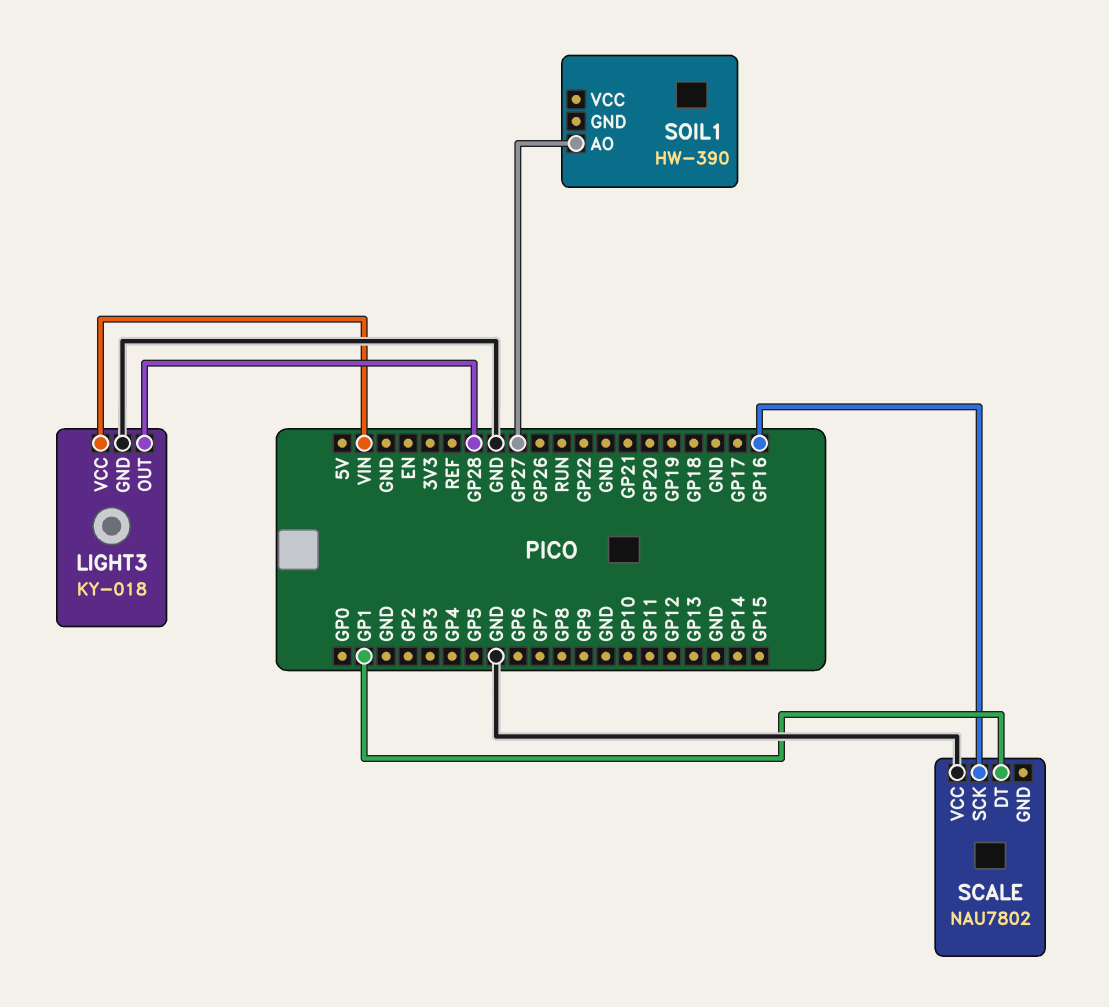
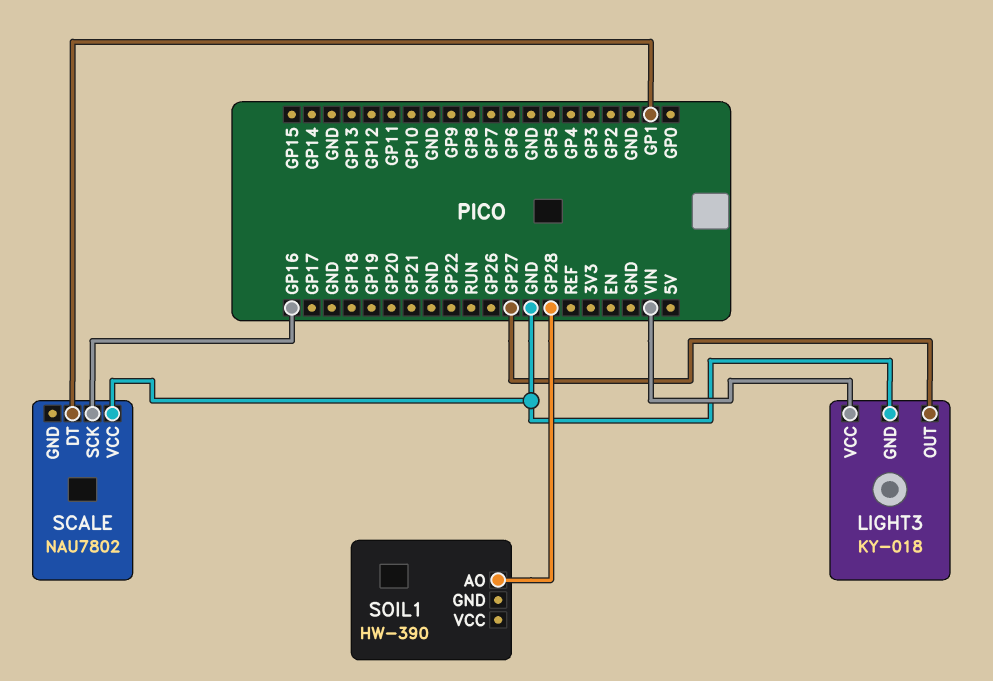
LIGHT3 pin OUT: GP28 -> GP27
SOIL1 pin AO: GP27 -> GP28

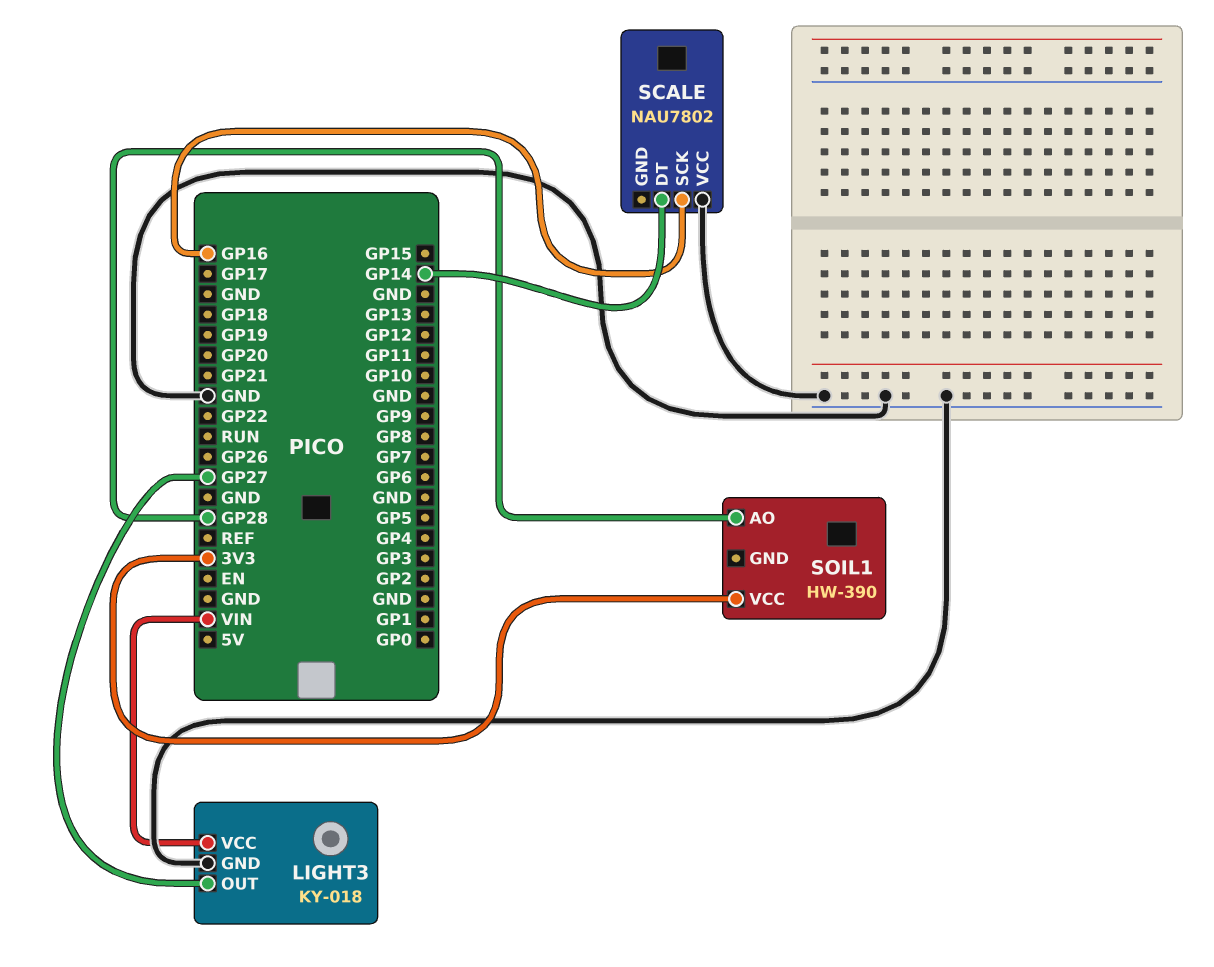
SCALE pin DT: GP1 -> GP14
SOIL1 pin VCC: none -> 3V3

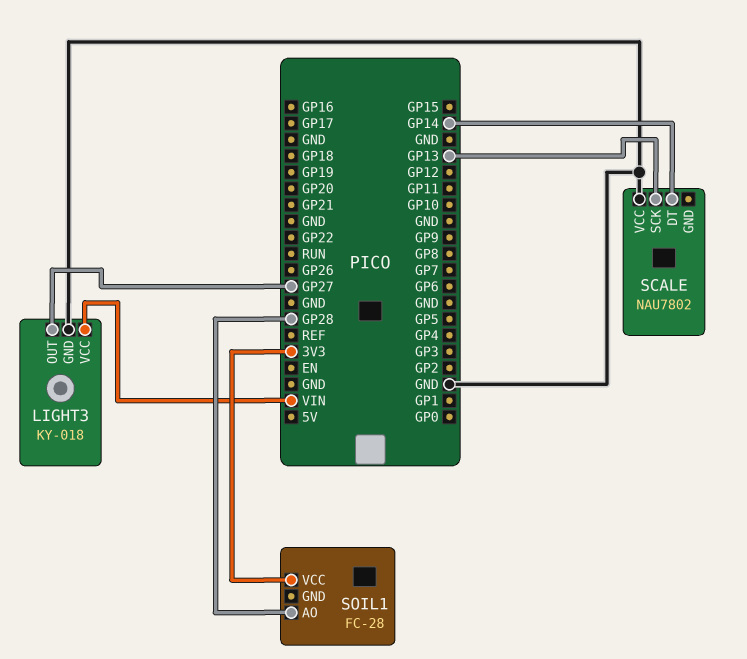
SCALE pin SCK: GP16 -> GP13
SOIL1: HW-390 -> FC-28

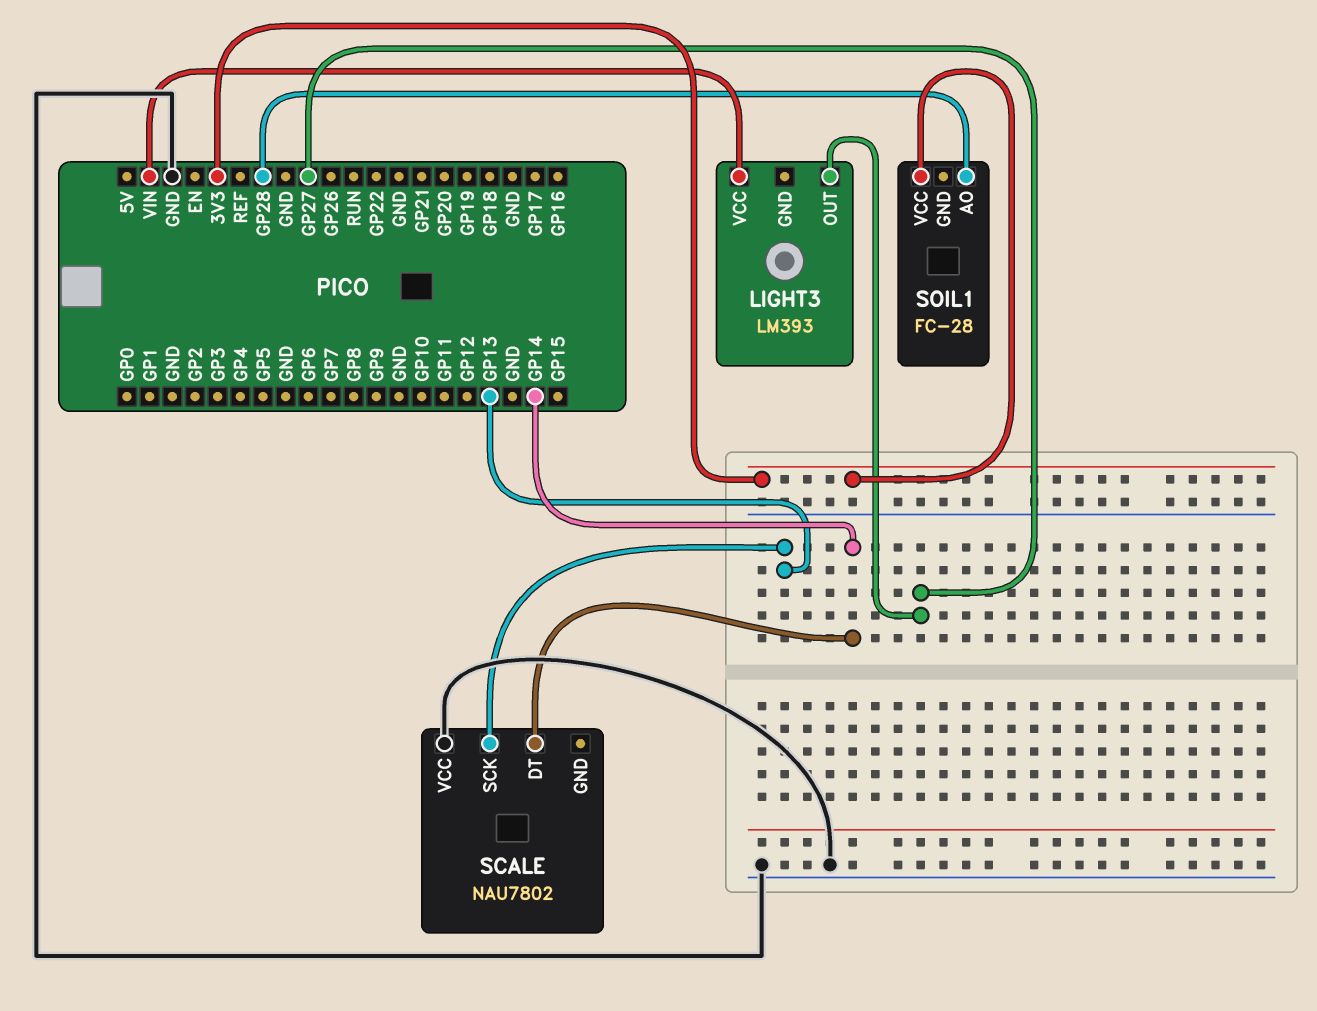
LIGHT3: KY-018 -> LM393
LIGHT3 pin GND: GND -> none

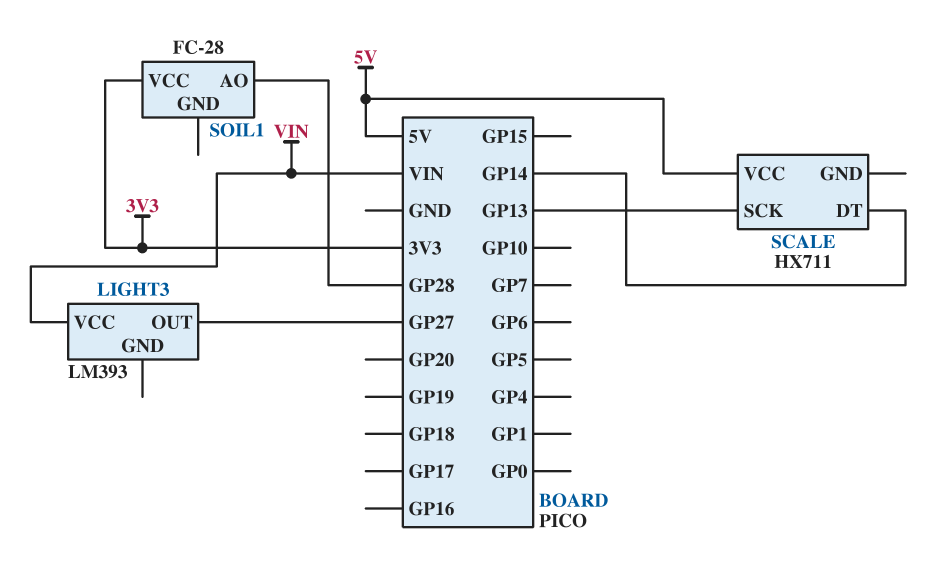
SCALE: NAU7802 -> HX711
SCALE pin VCC: GND -> 5V

